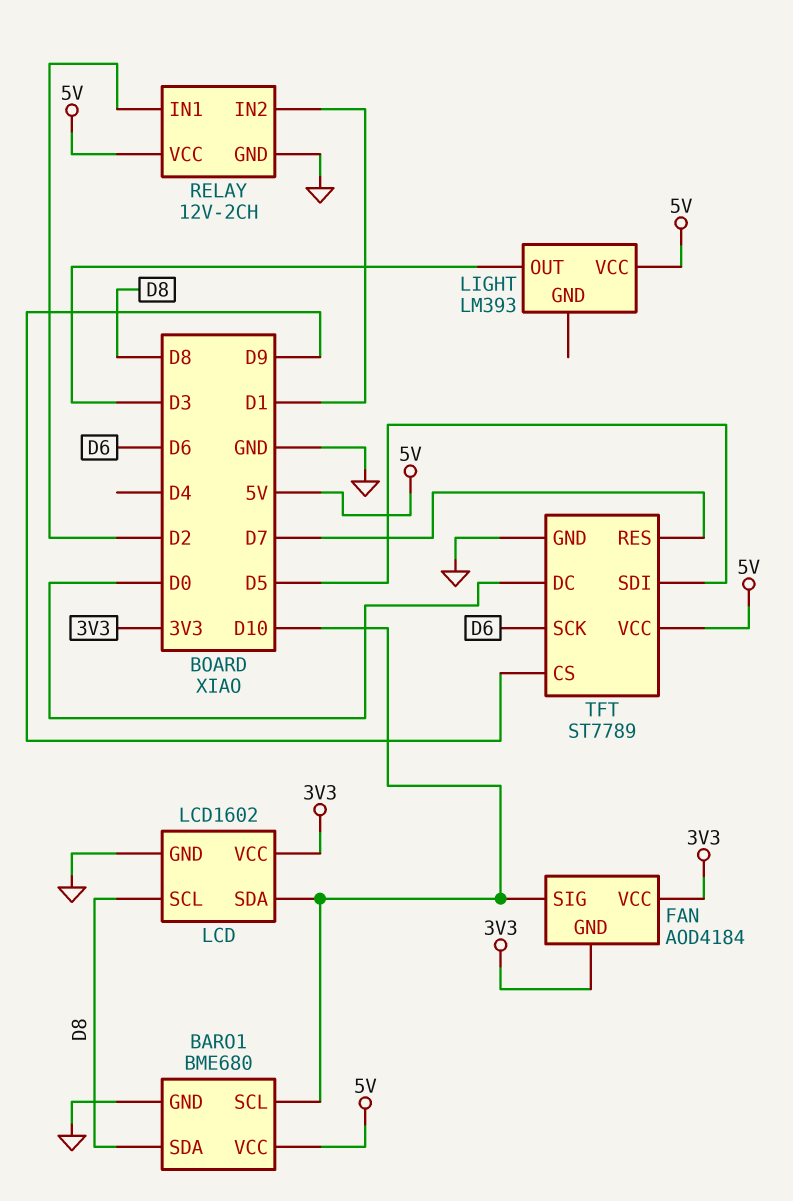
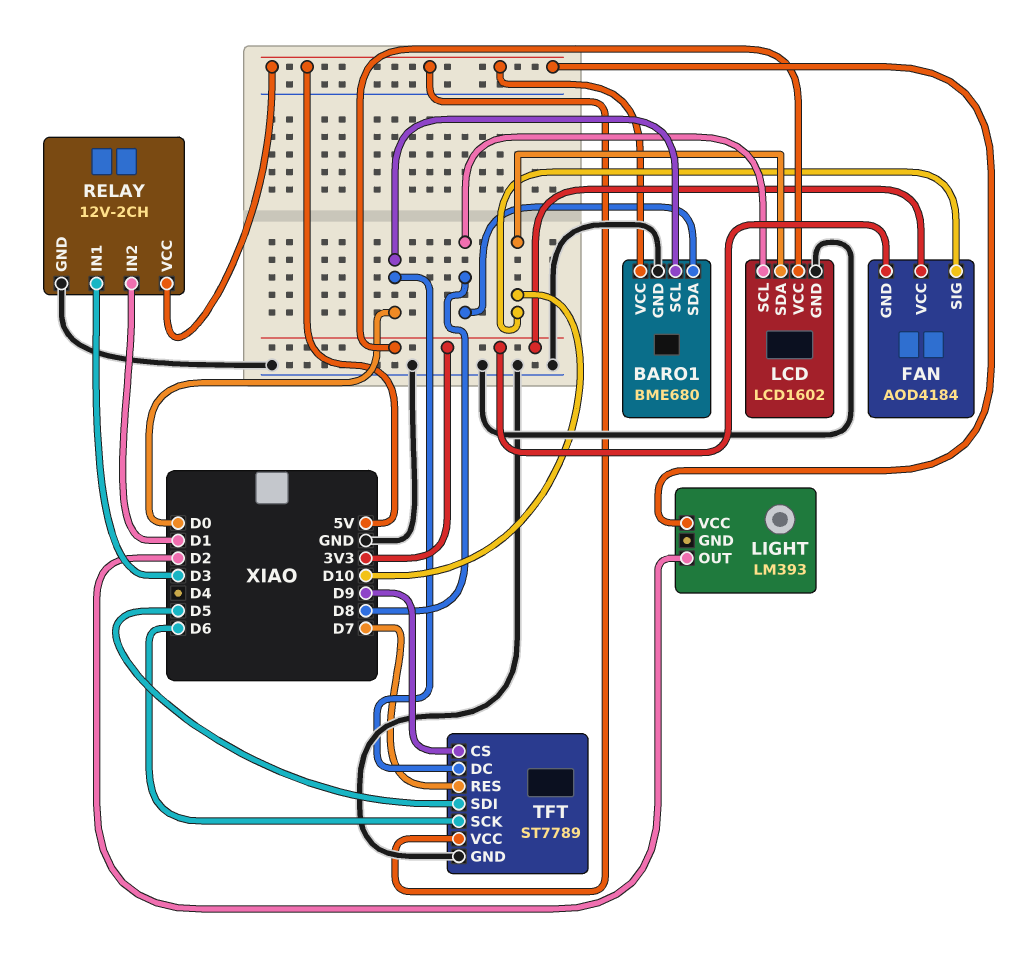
BARO1 pin SCL: D10 -> D0
LIGHT pin OUT: D3 -> D2
RELAY pin IN1: D2 -> D3

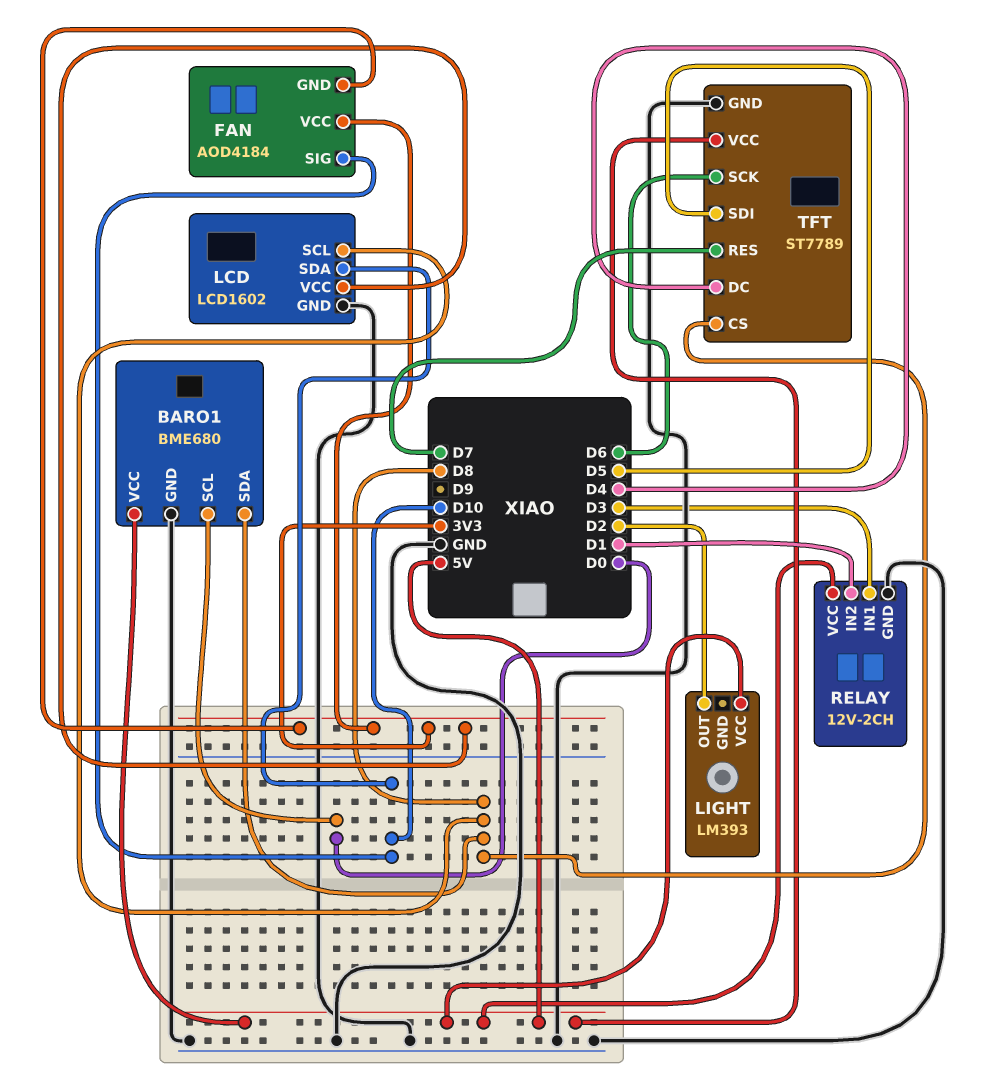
TFT pin CS: D9 -> D8
TFT pin DC: D0 -> D4

